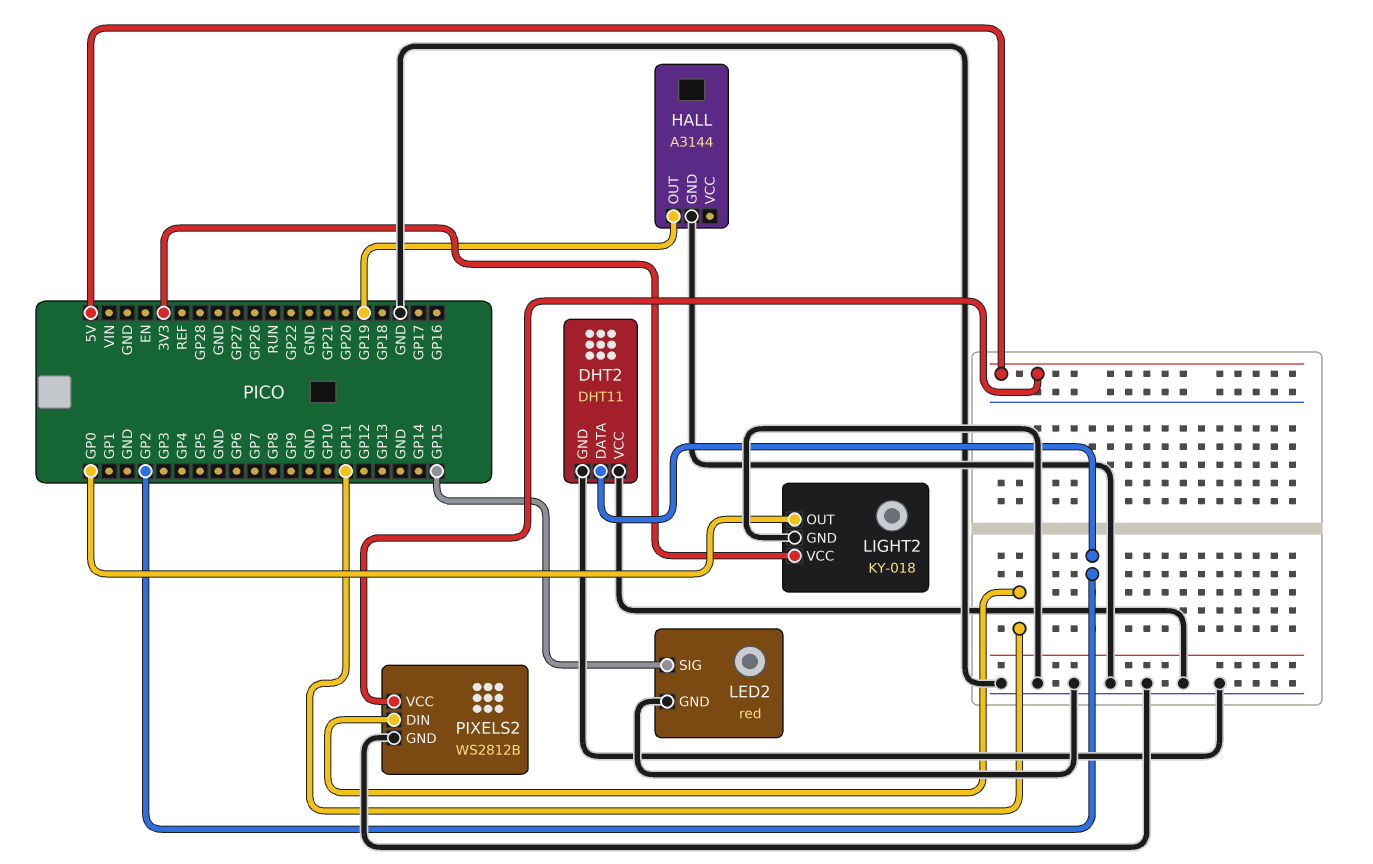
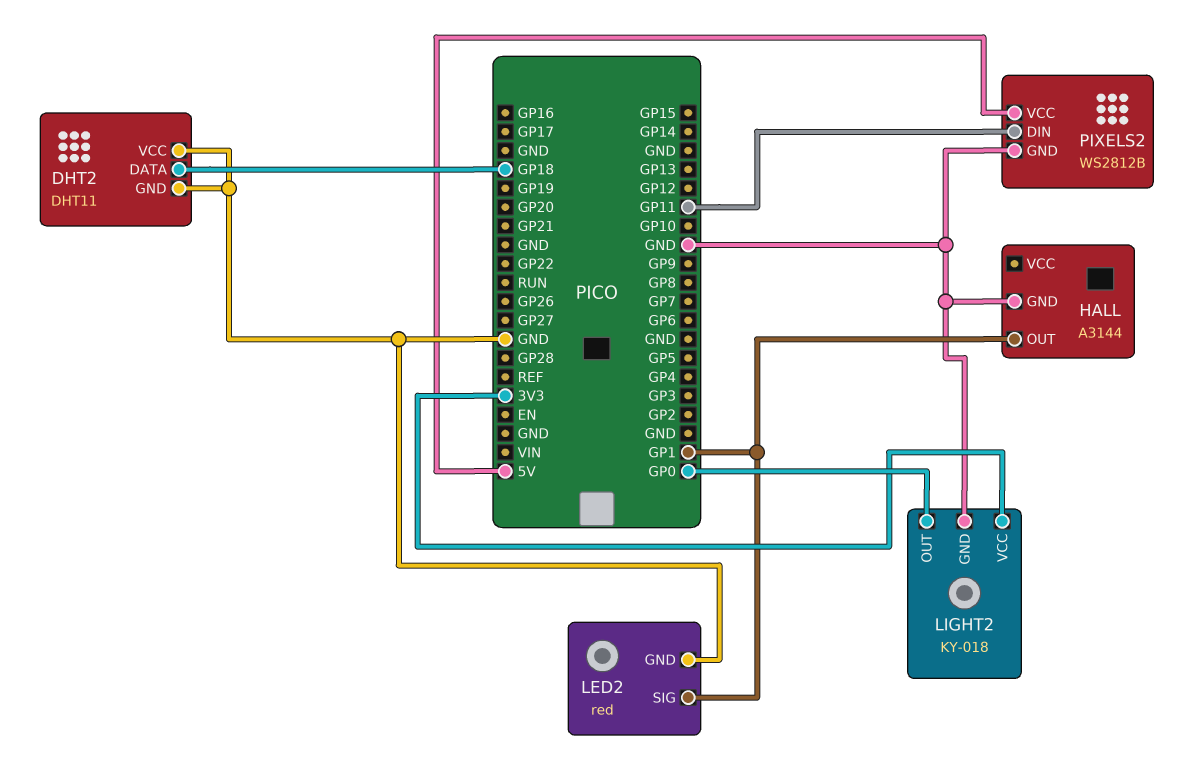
DHT2 pin DATA: GP2 -> GP18
HALL pin OUT: GP19 -> GP1
LED2 pin SIG: GP15 -> GP1

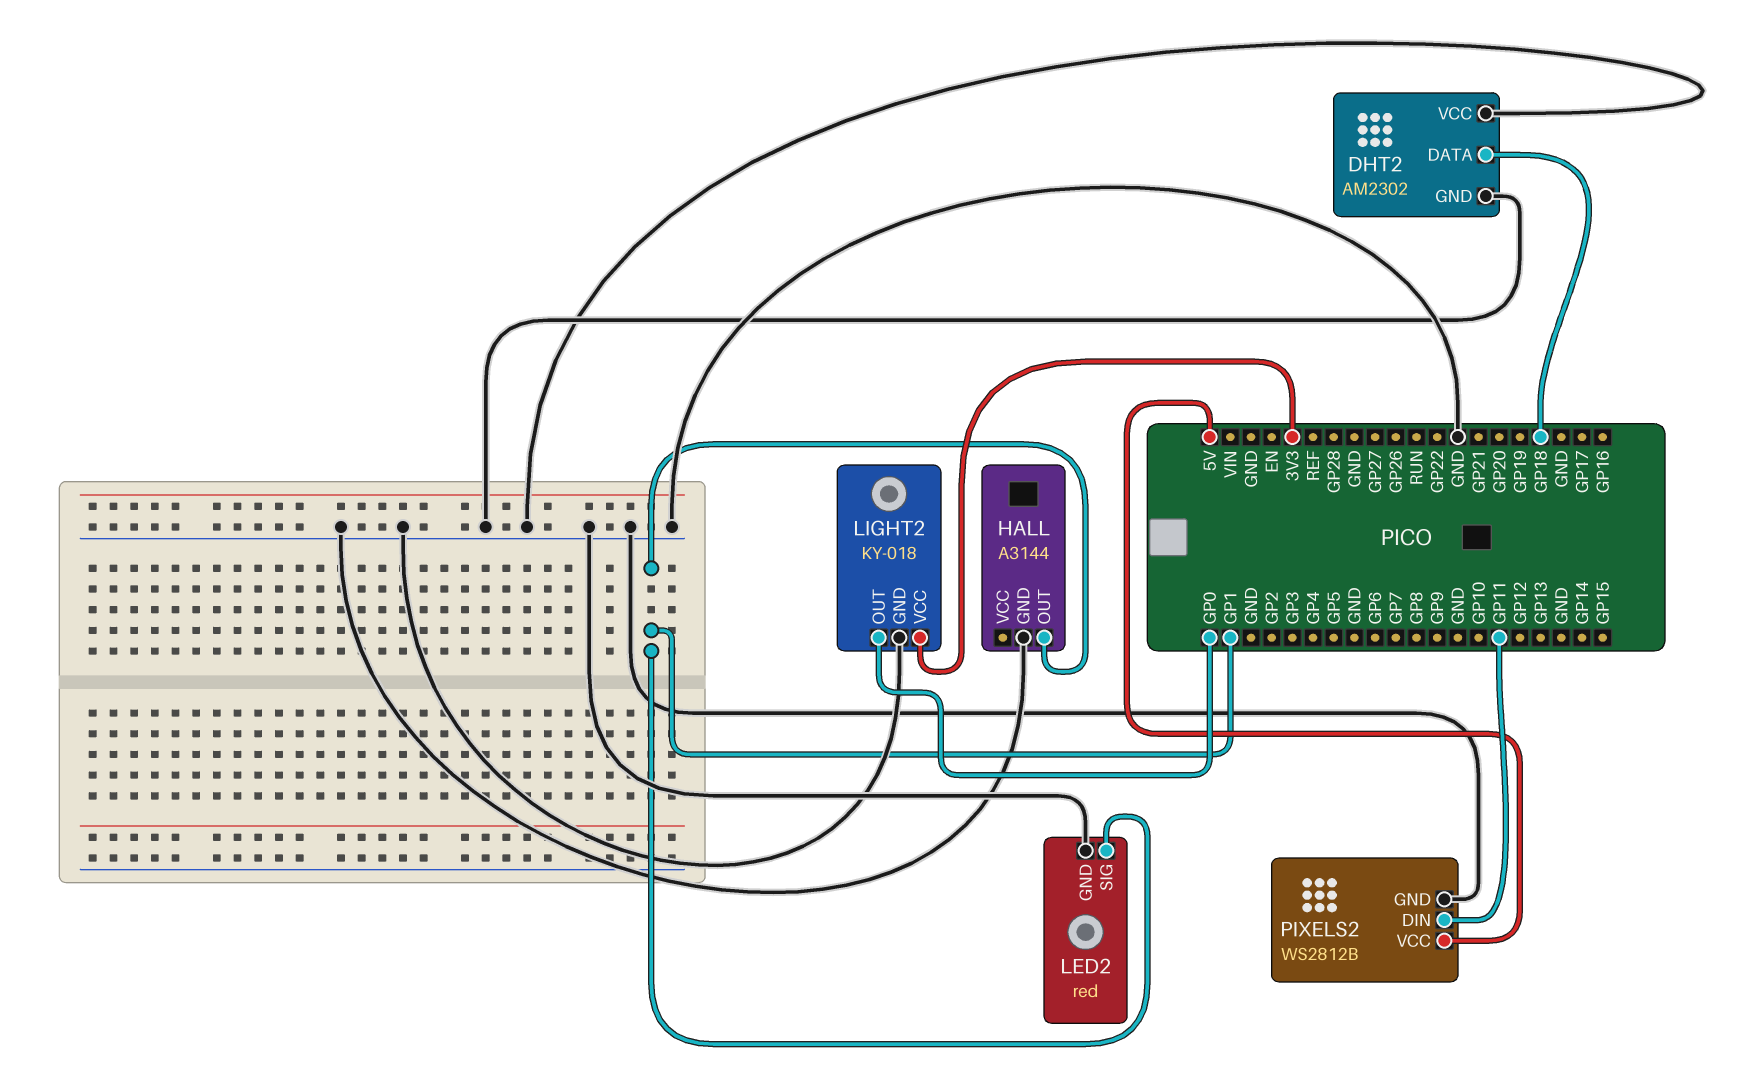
DHT2: DHT11 -> AM2302

